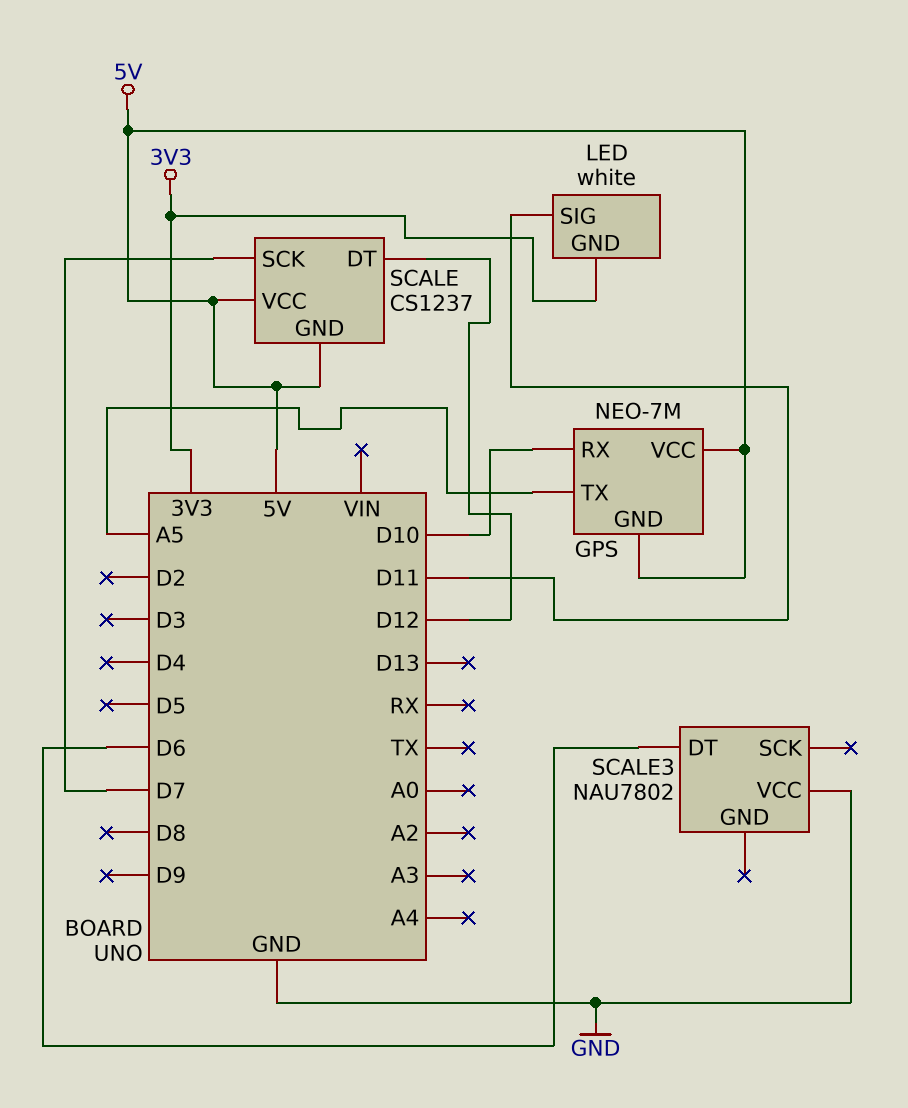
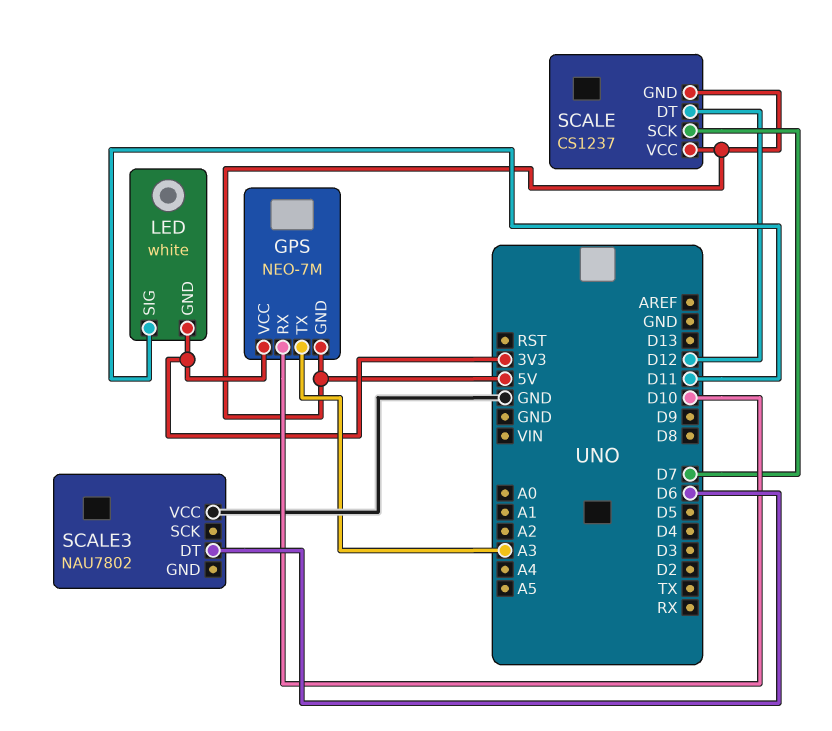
GPS pin TX: A5 -> A3
GPS pin VCC: 5V -> 3V3

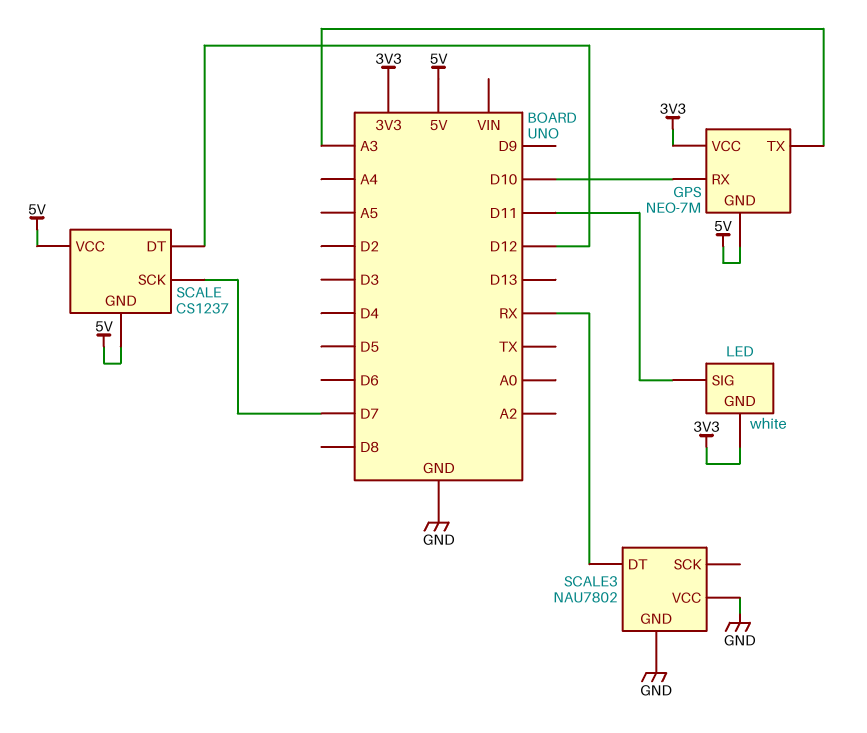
SCALE3 pin DT: D6 -> RX
SCALE3 pin GND: none -> GND

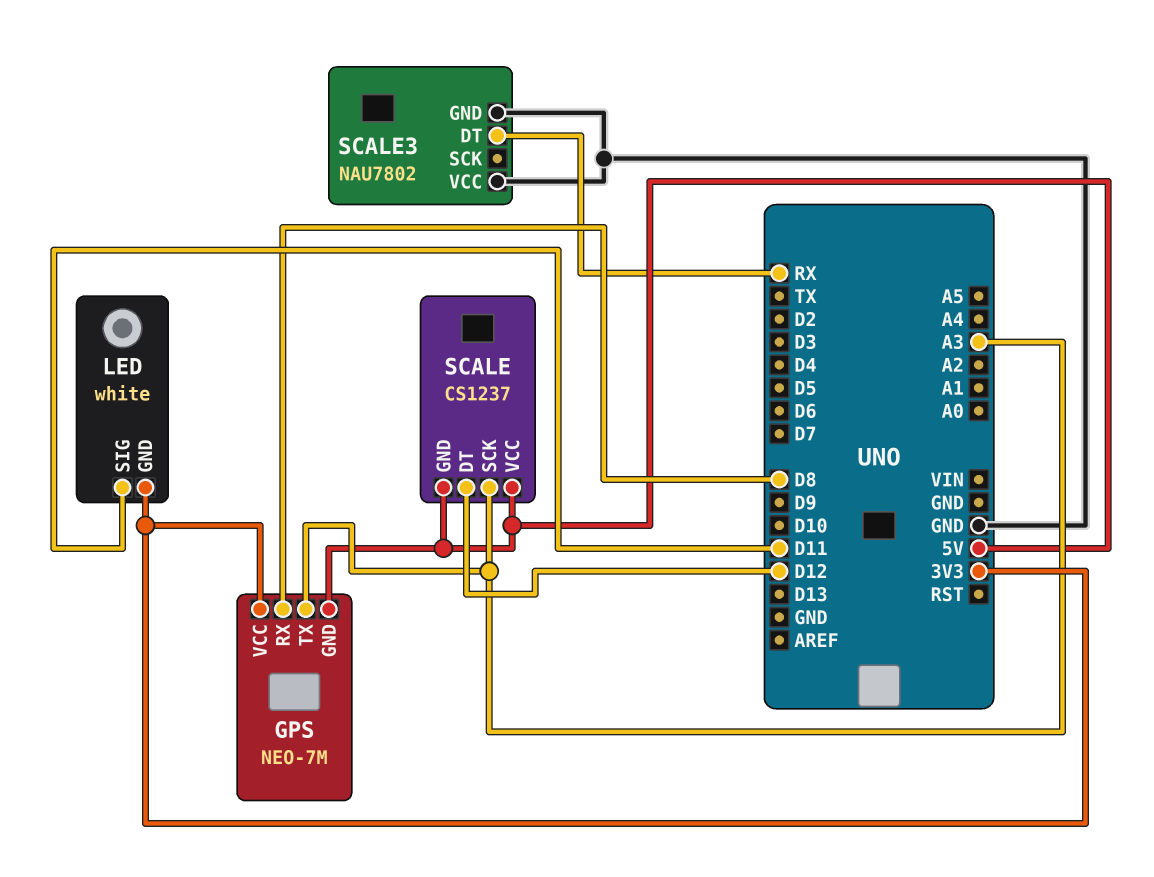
GPS pin RX: D10 -> D8
SCALE pin SCK: D7 -> A3

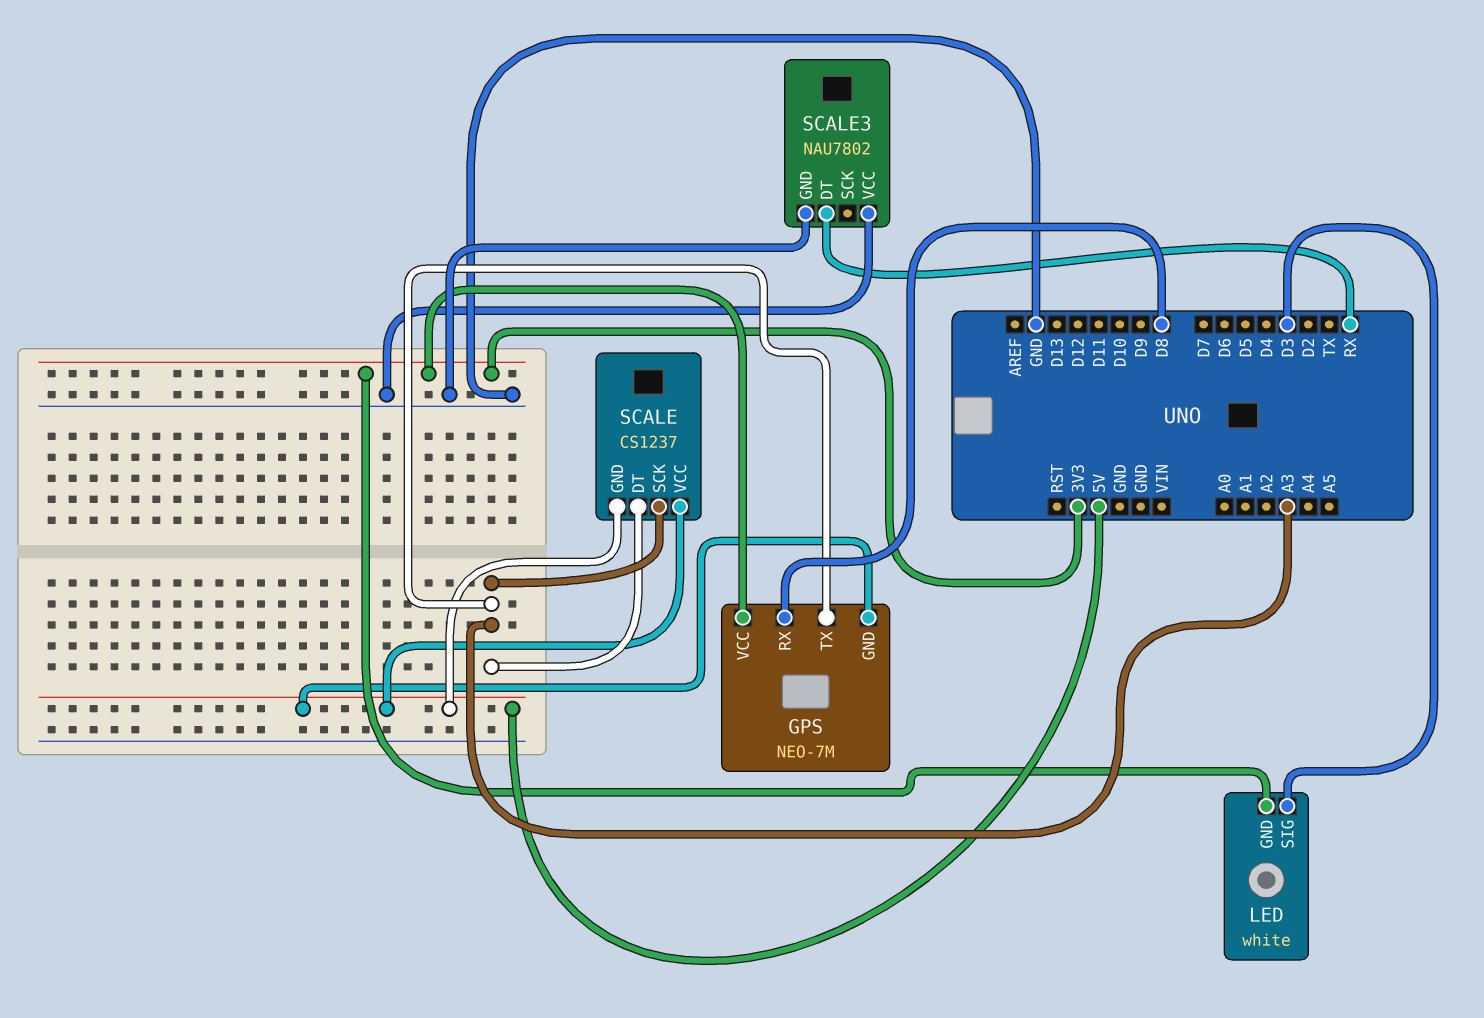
LED pin SIG: D11 -> D3
SCALE pin DT: D12 -> A3

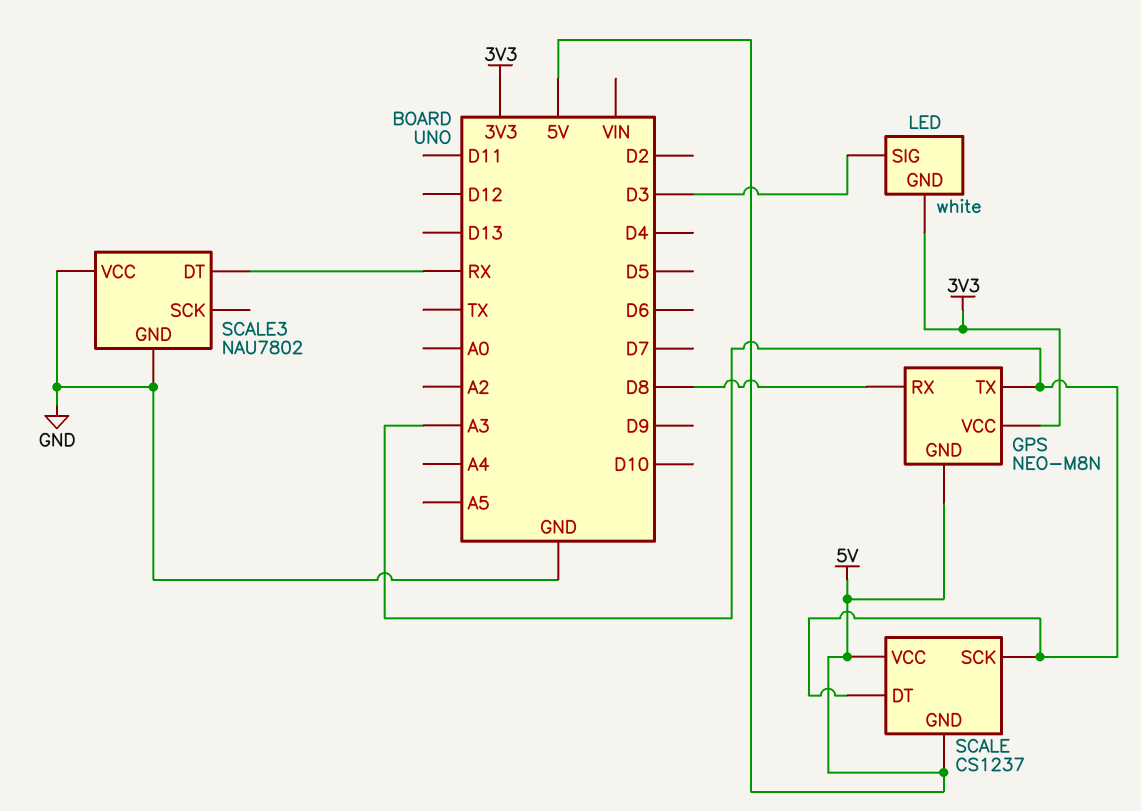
GPS: NEO-7M -> NEO-M8N

